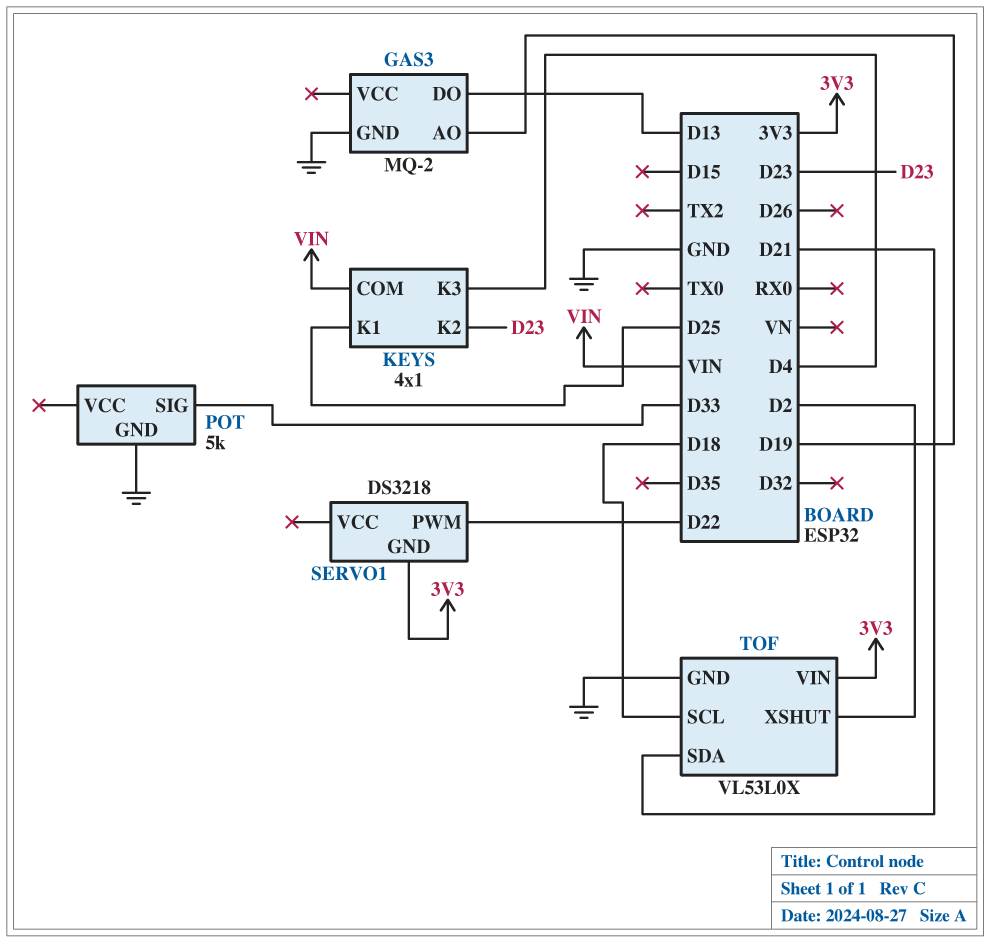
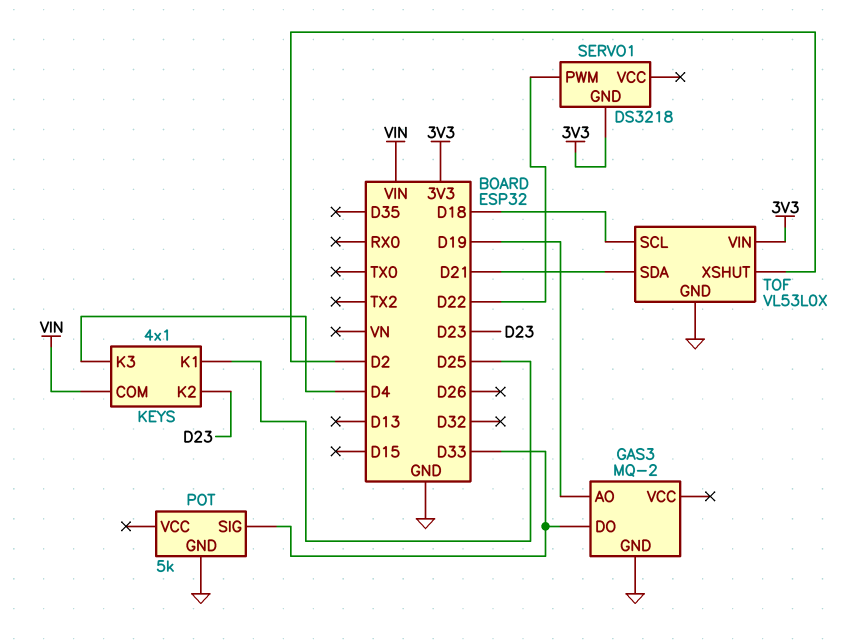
GAS3 pin DO: D13 -> D33

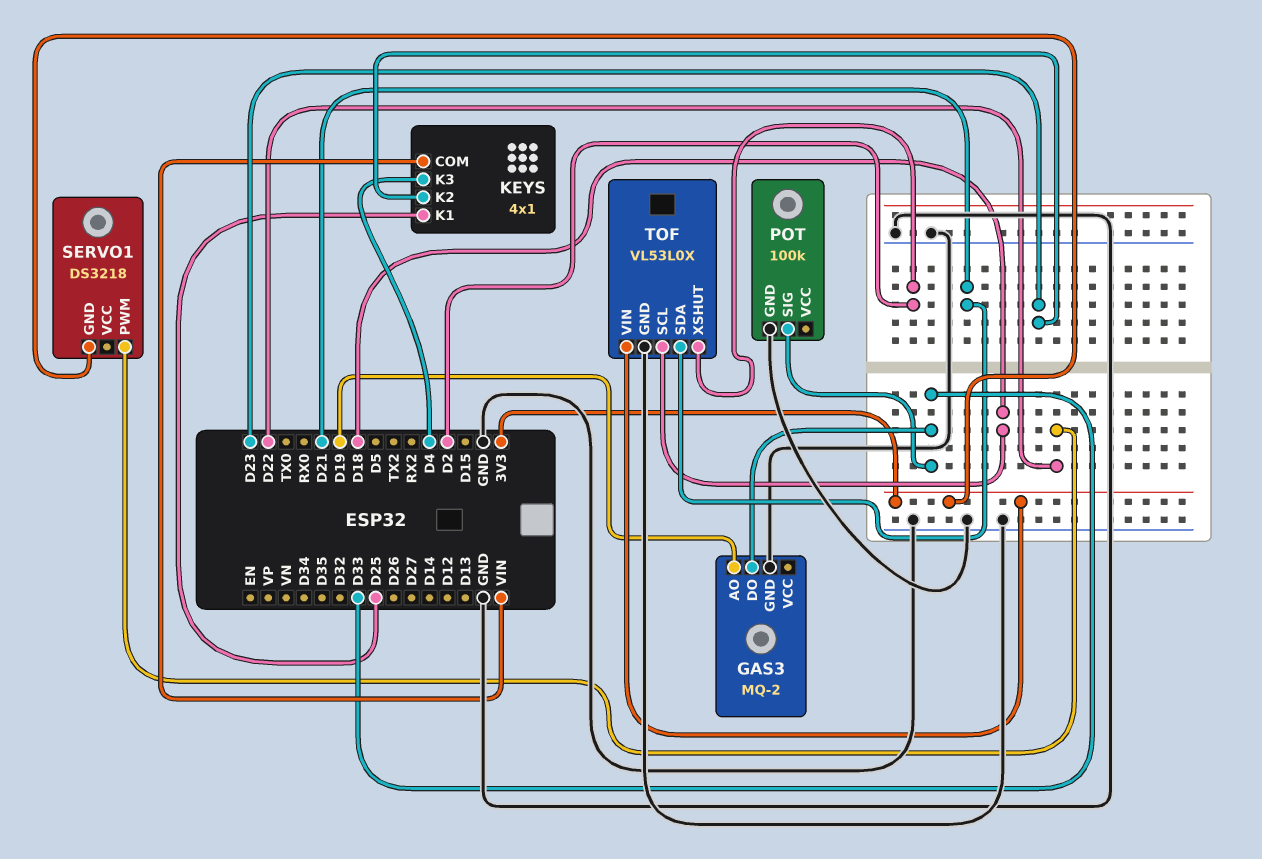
POT: 5k -> 100k

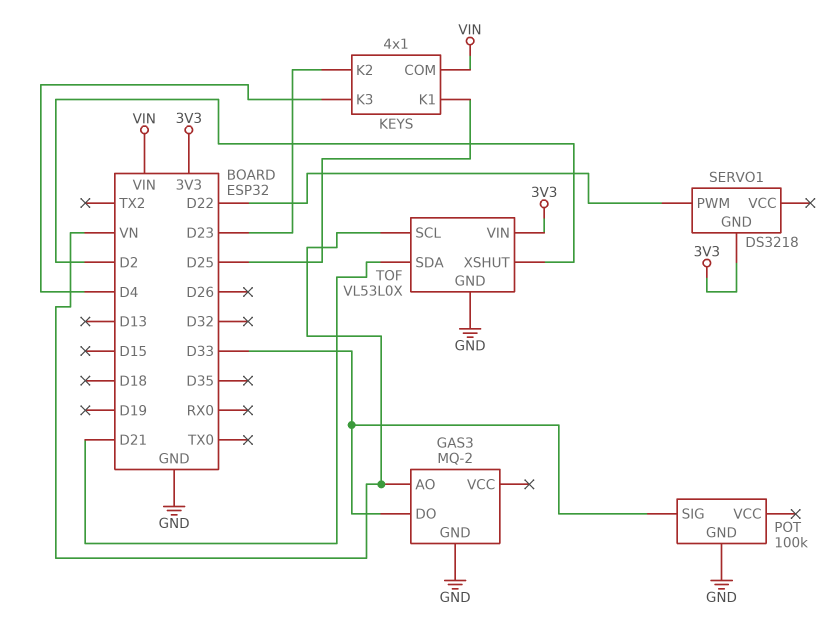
GAS3 pin AO: D19 -> VN
TOF pin SCL: D18 -> VN

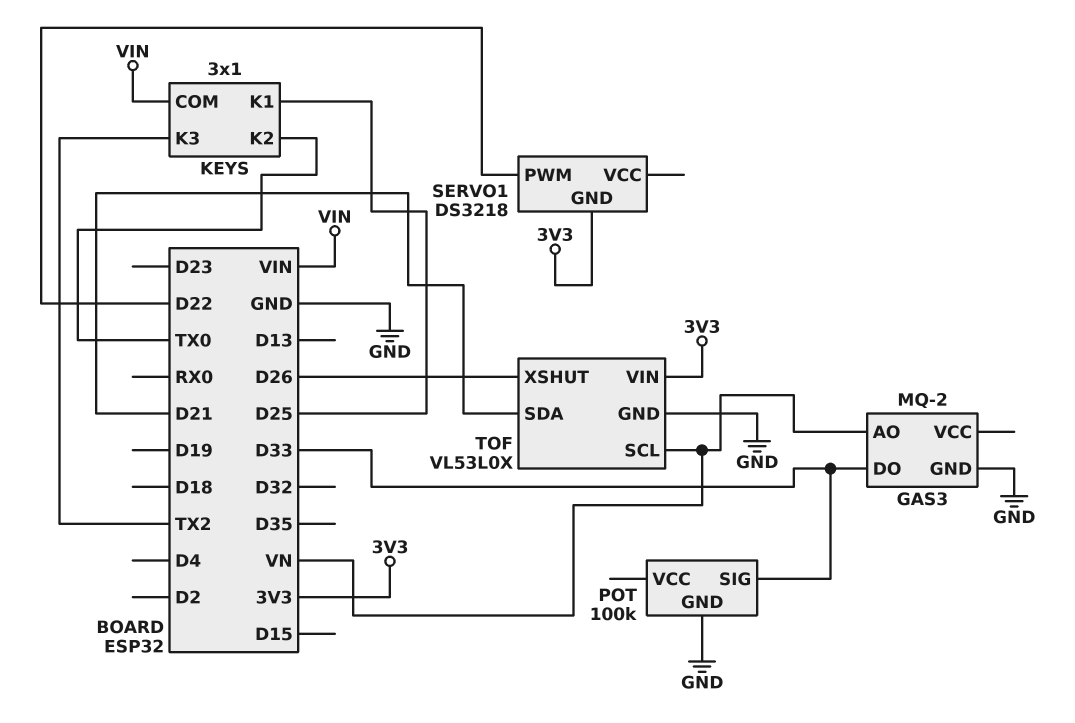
KEYS: 4x1 -> 3x1
KEYS pin K2: D23 -> TX0
KEYS pin K3: D4 -> TX2
TOF pin XSHUT: D2 -> D26

